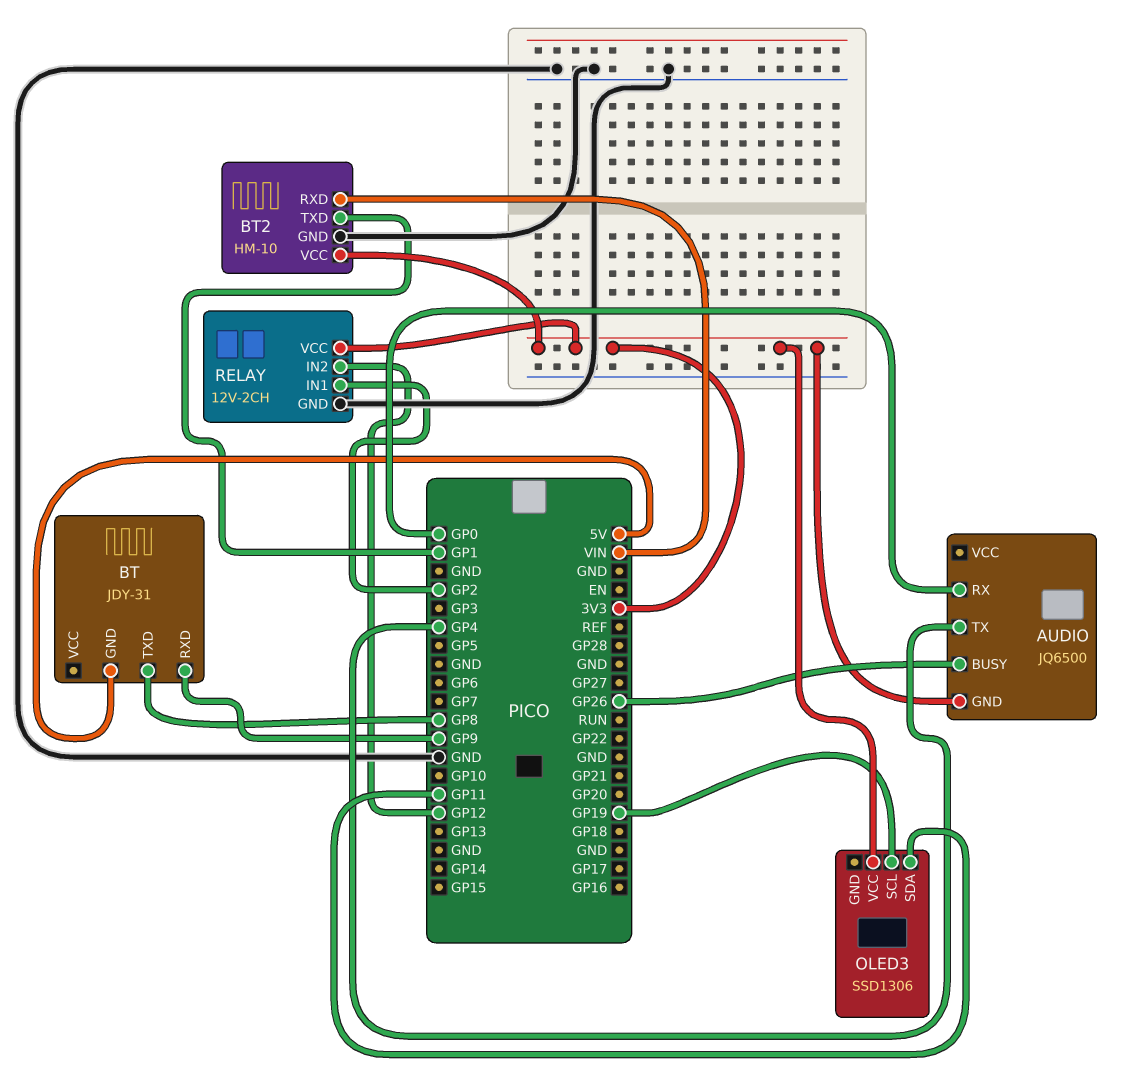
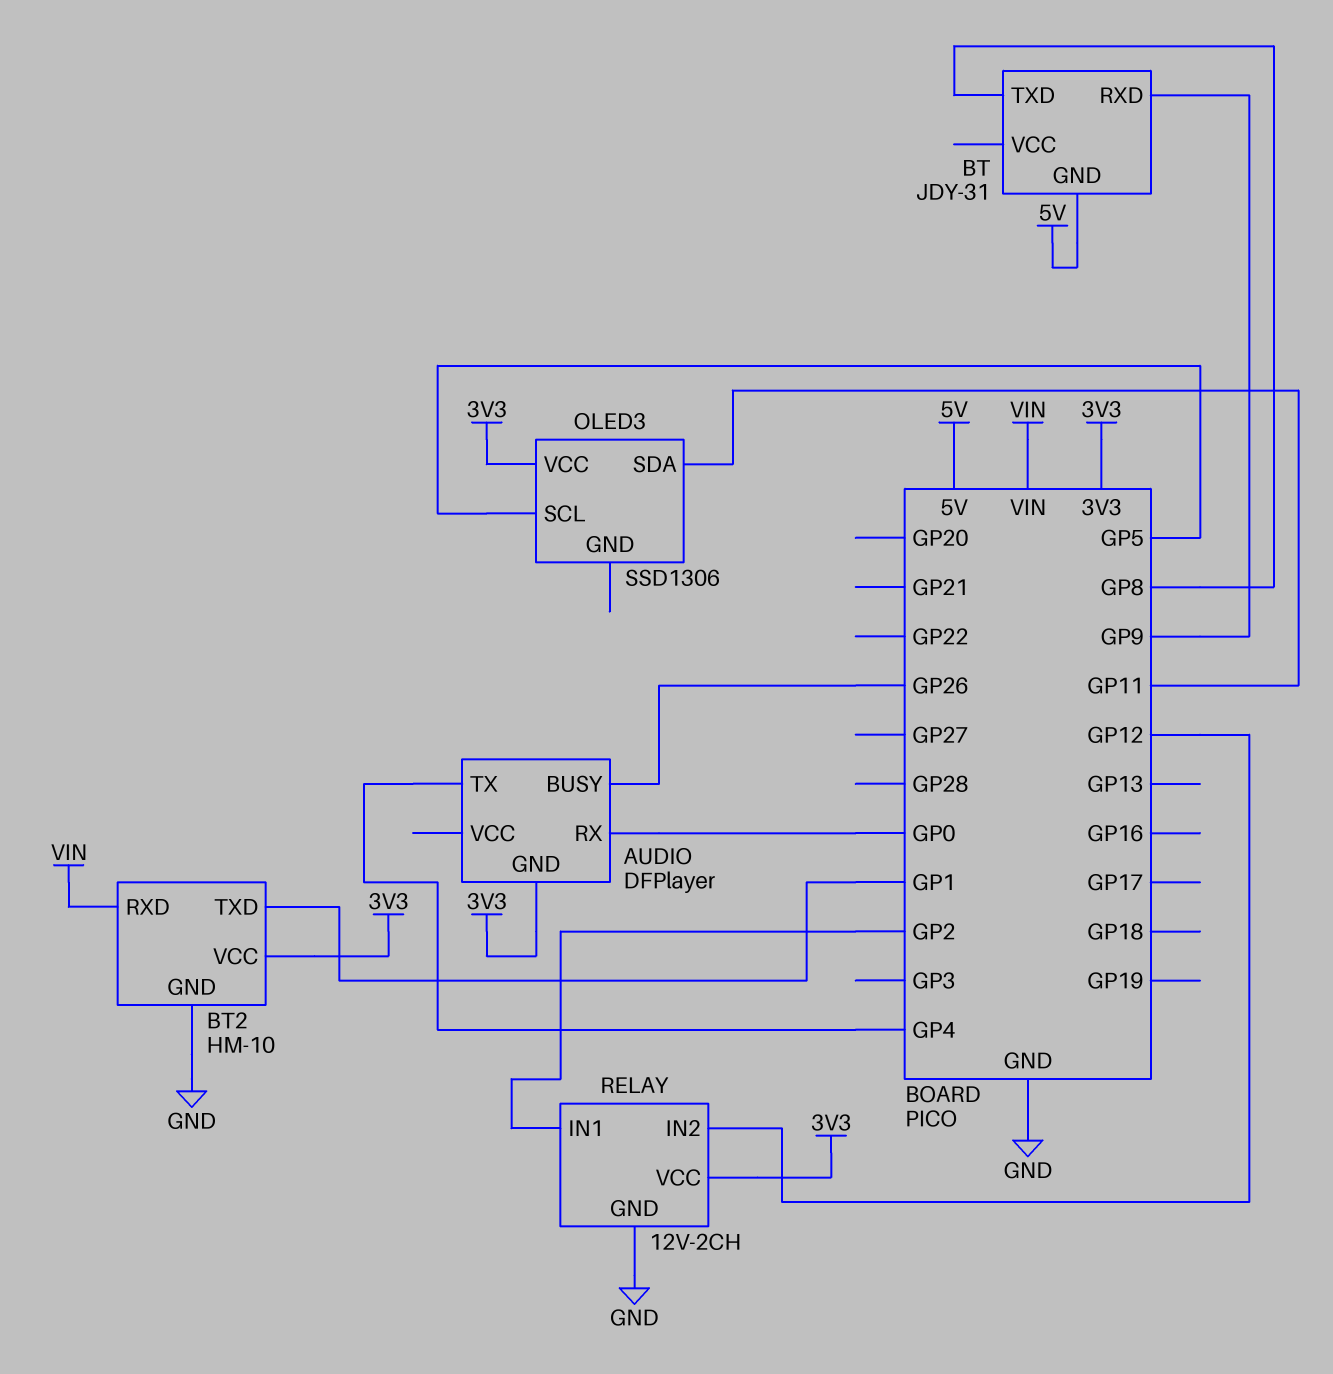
AUDIO: JQ6500 -> DFPlayer
OLED3 pin SCL: GP19 -> GP5

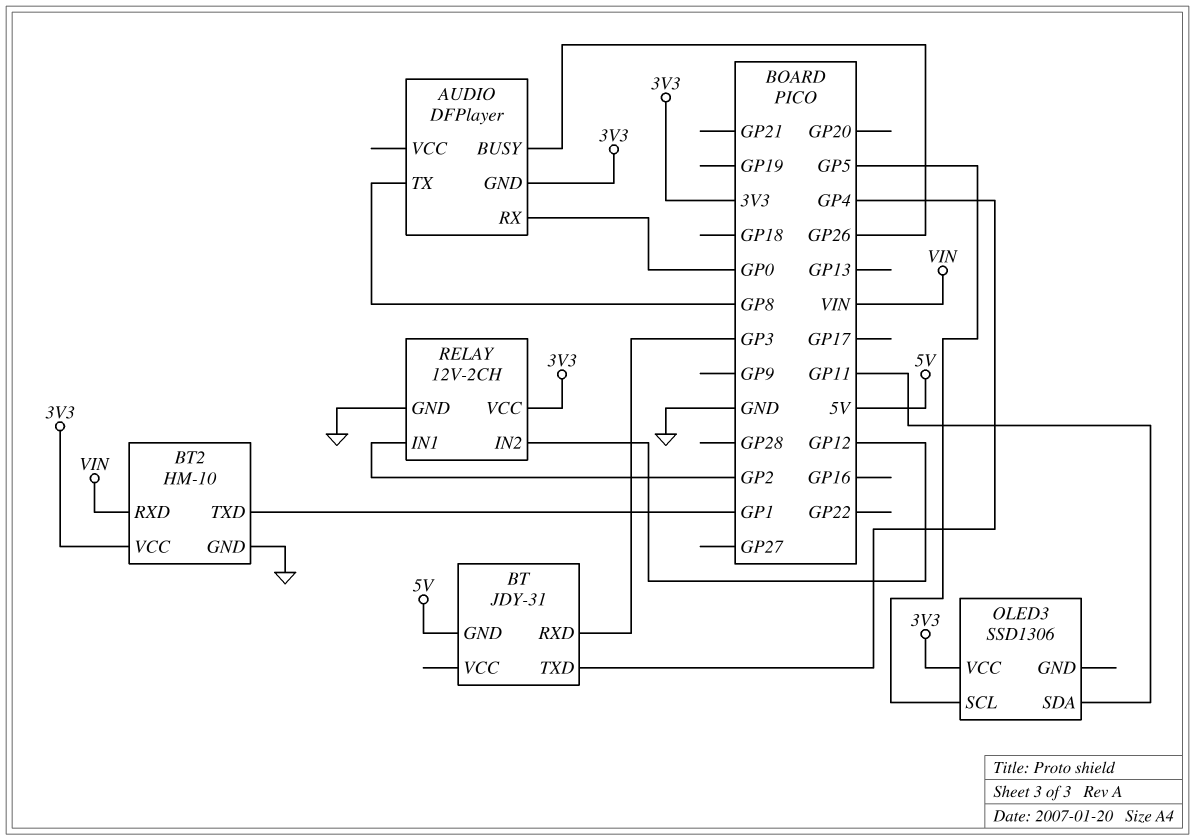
AUDIO pin TX: GP4 -> GP8
BT pin RXD: GP9 -> GP3
BT pin TXD: GP8 -> GP4

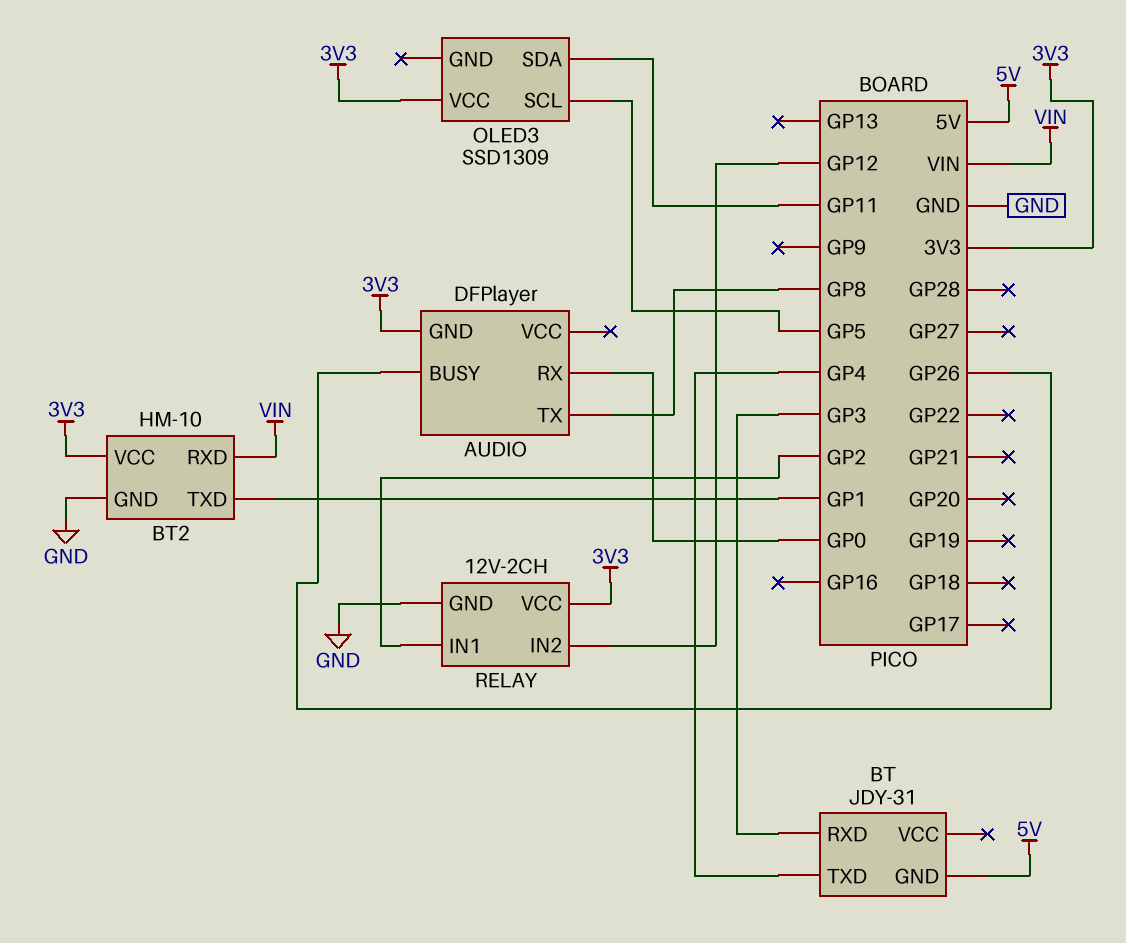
OLED3: SSD1306 -> SSD1309

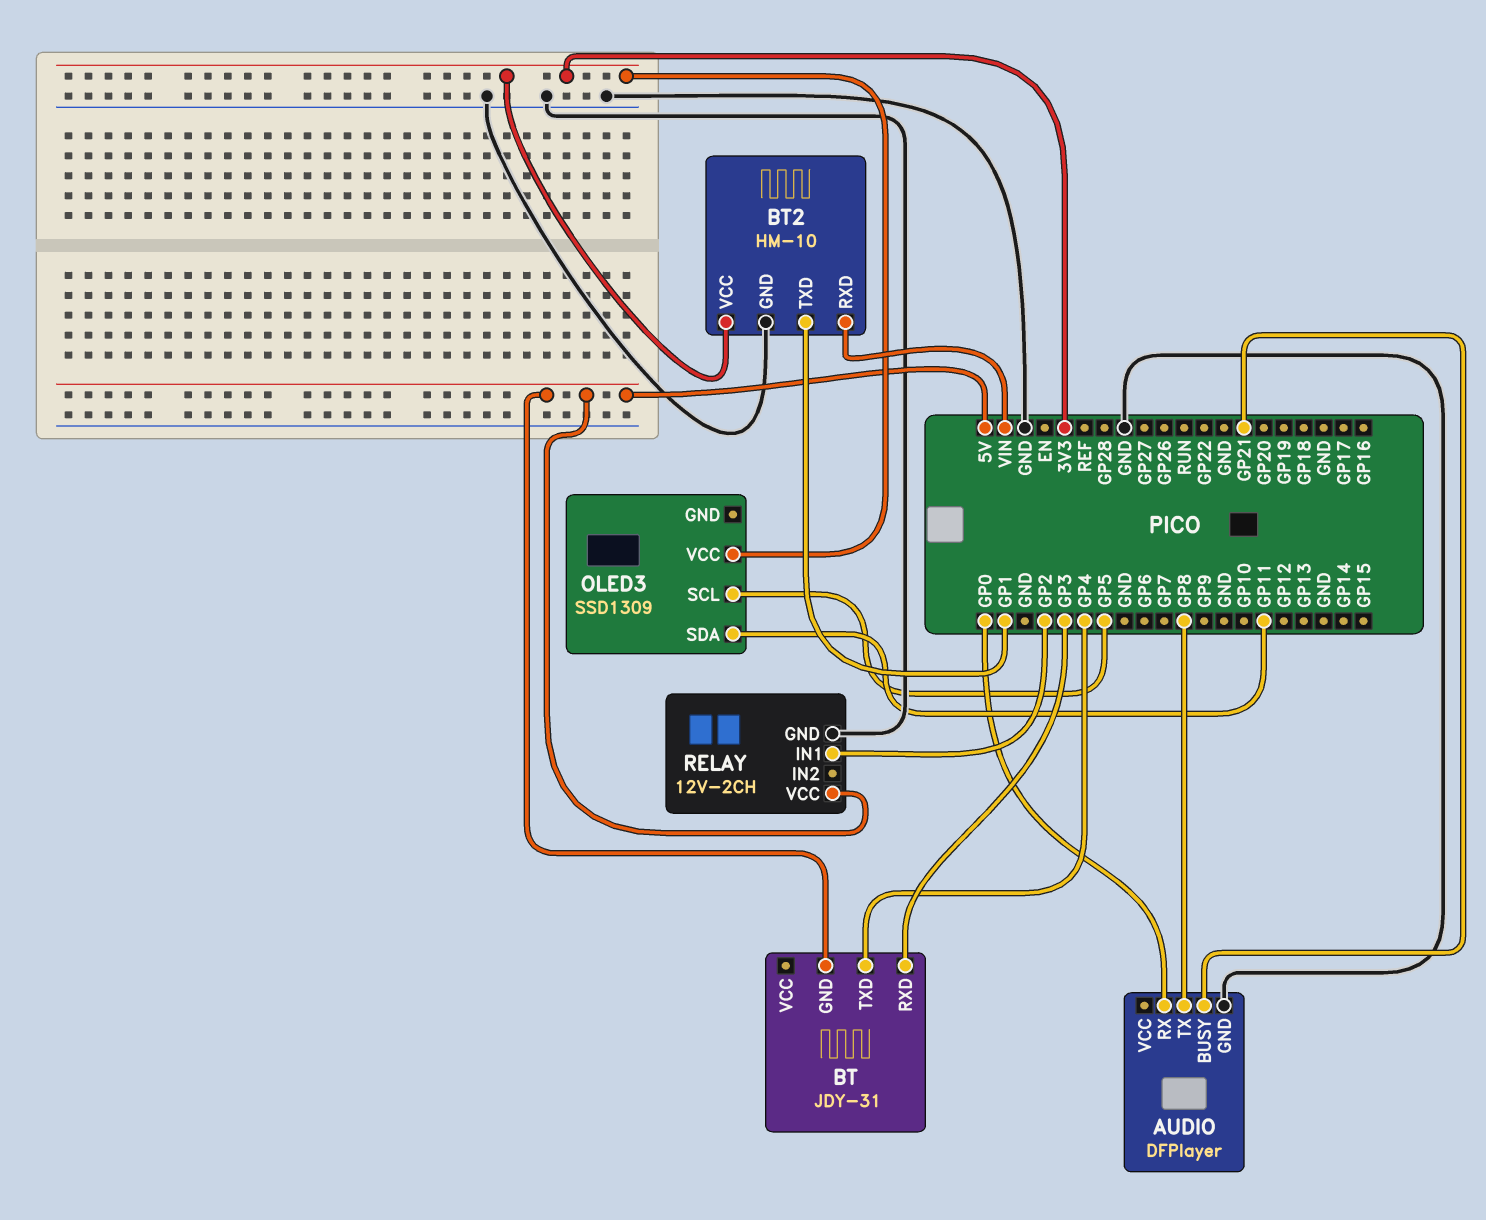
AUDIO pin BUSY: GP26 -> GP21
AUDIO pin GND: 3V3 -> GND
RELAY pin IN2: GP12 -> none
RELAY pin VCC: 3V3 -> 5V

